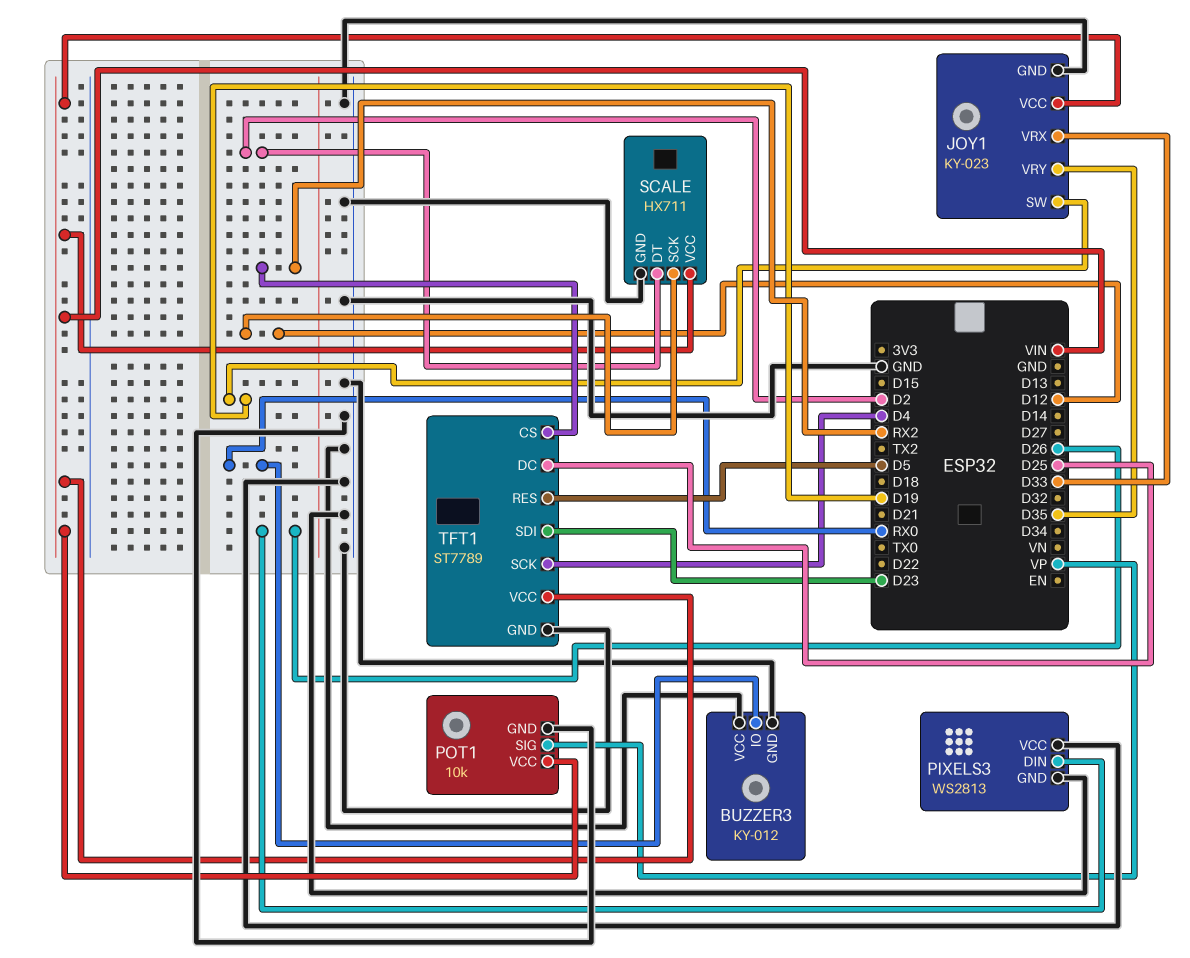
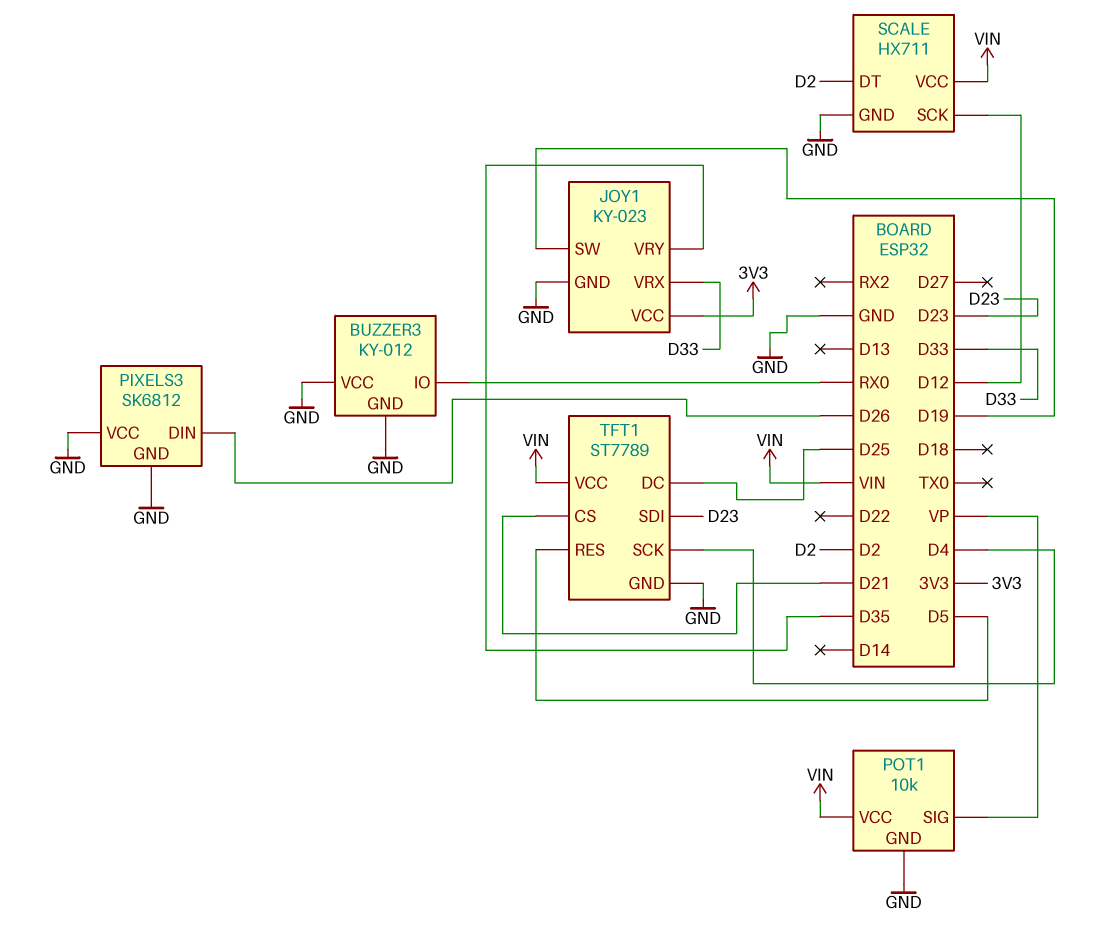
JOY1 pin VCC: VIN -> 3V3
PIXELS3: WS2813 -> SK6812
TFT1 pin CS: RX2 -> D21

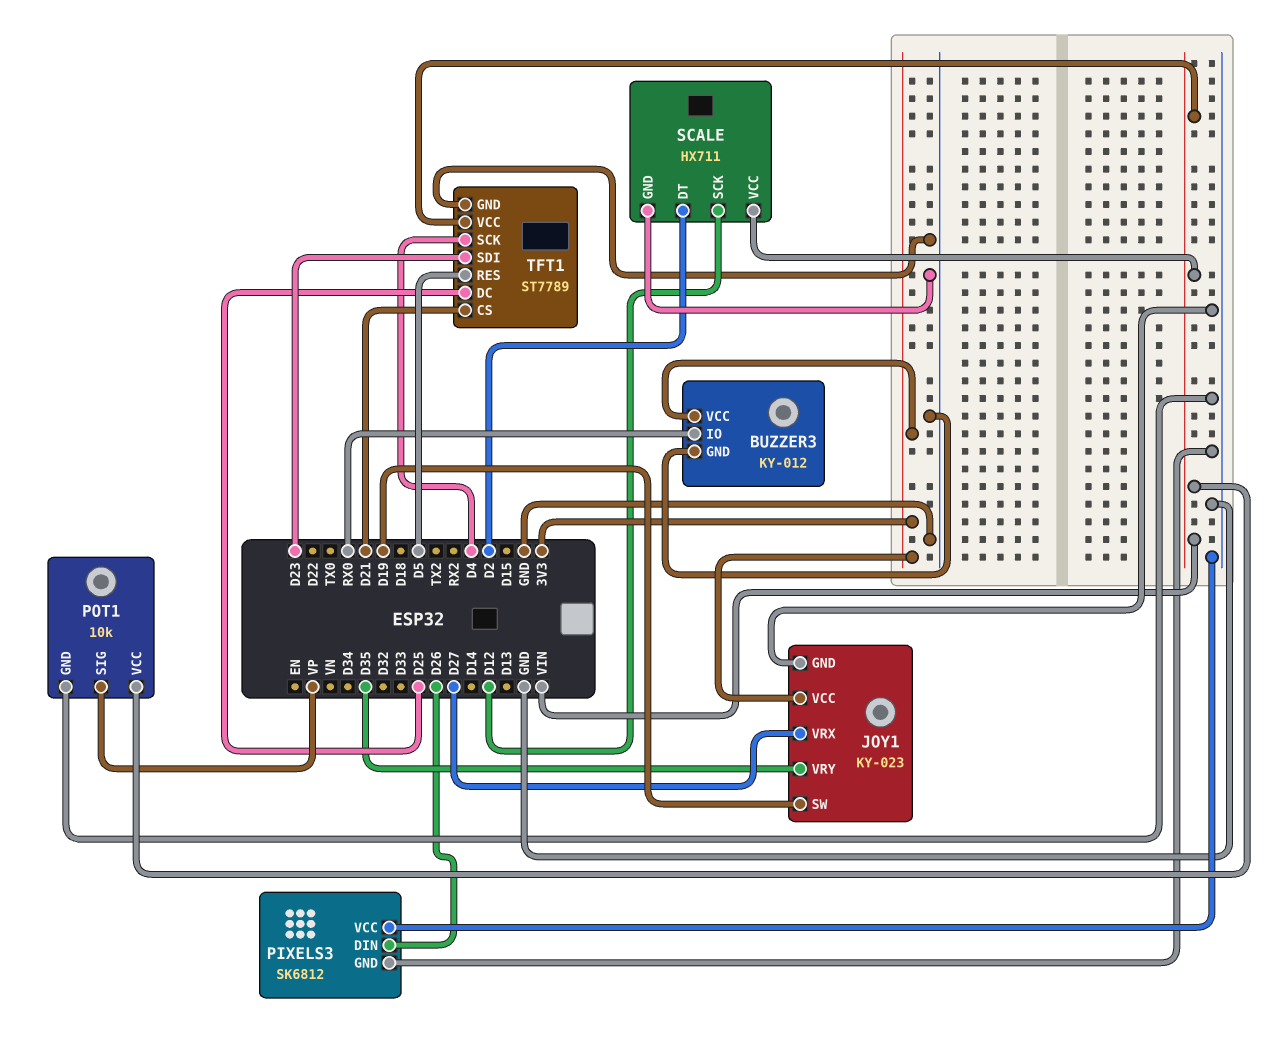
BUZZER3 pin VCC: GND -> 3V3
JOY1 pin VRX: D33 -> D27

